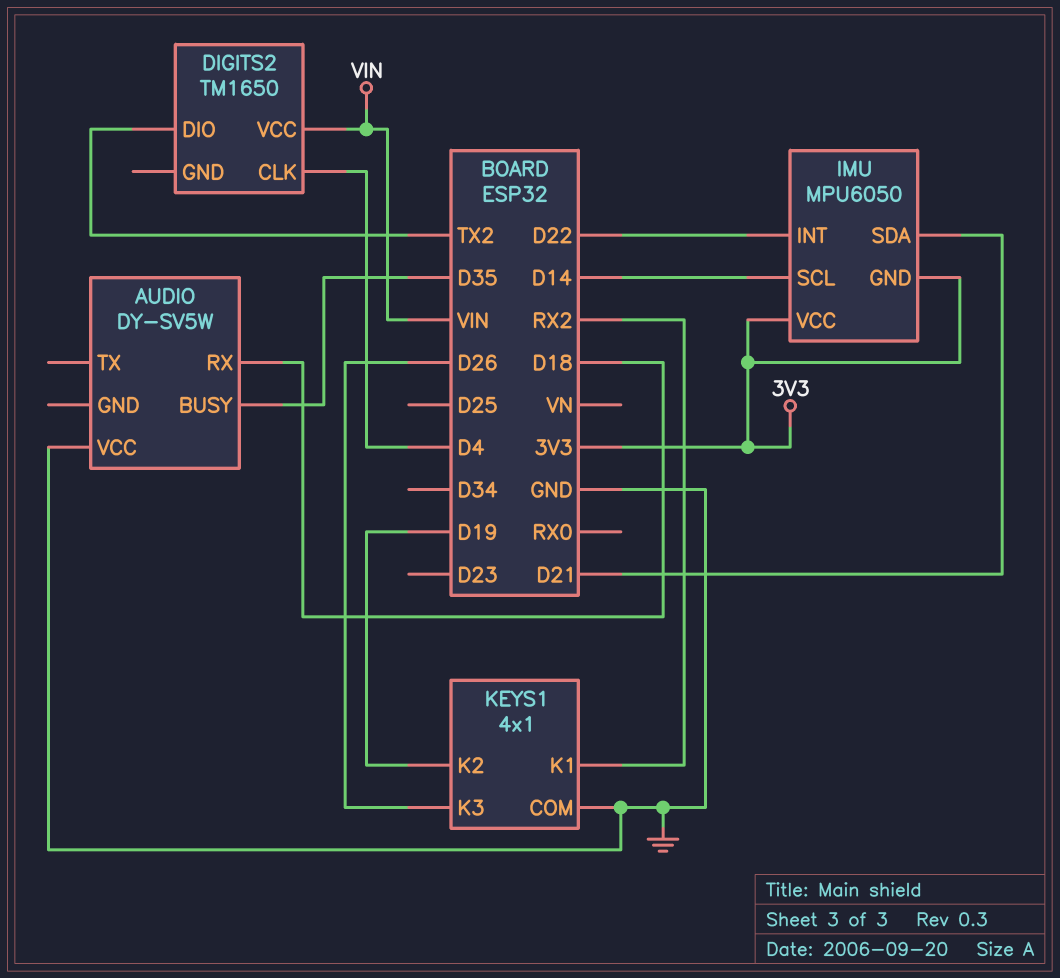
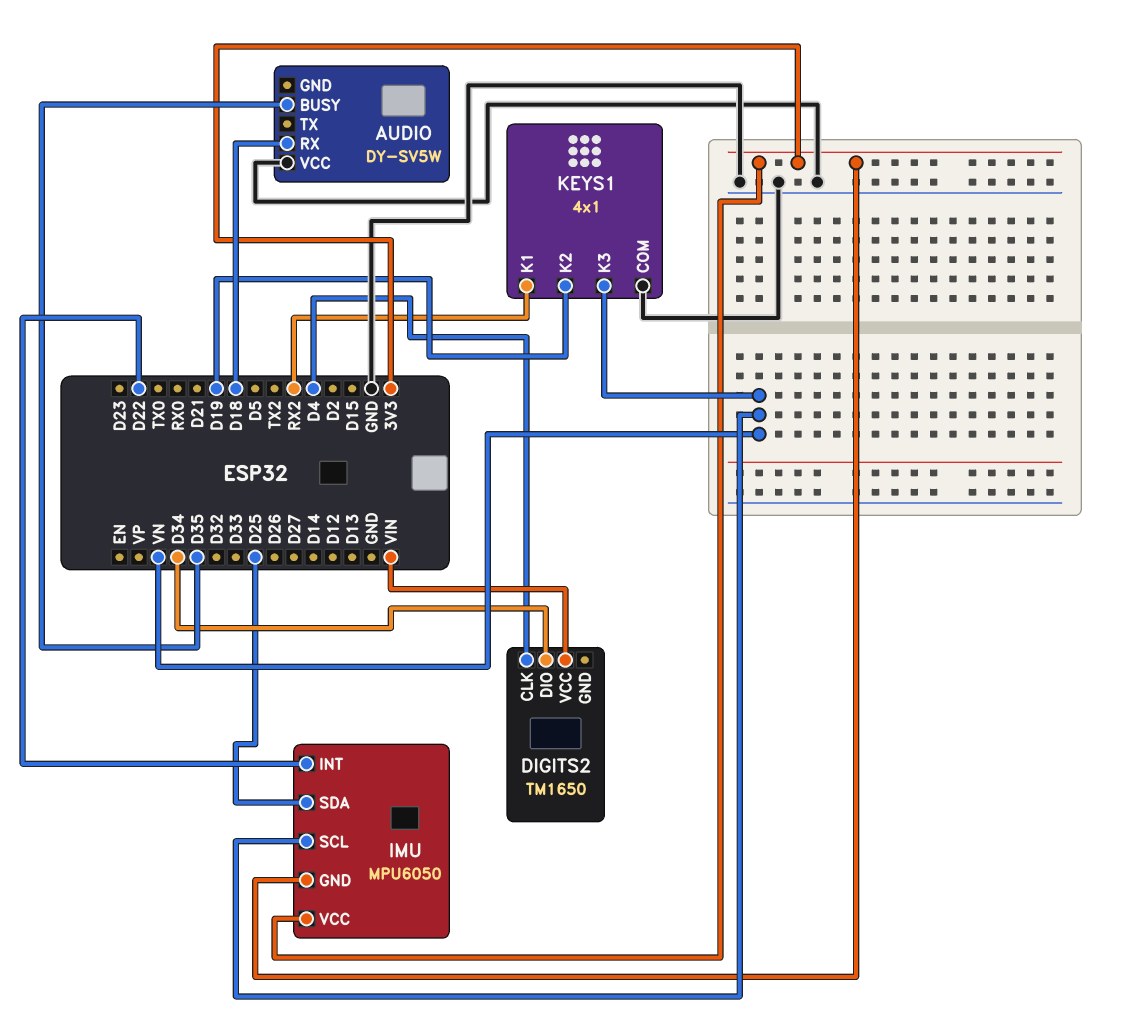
DIGITS2 pin DIO: TX2 -> D34
IMU pin SCL: D14 -> VN
IMU pin SDA: D21 -> D25
KEYS1 pin K3: D26 -> VN

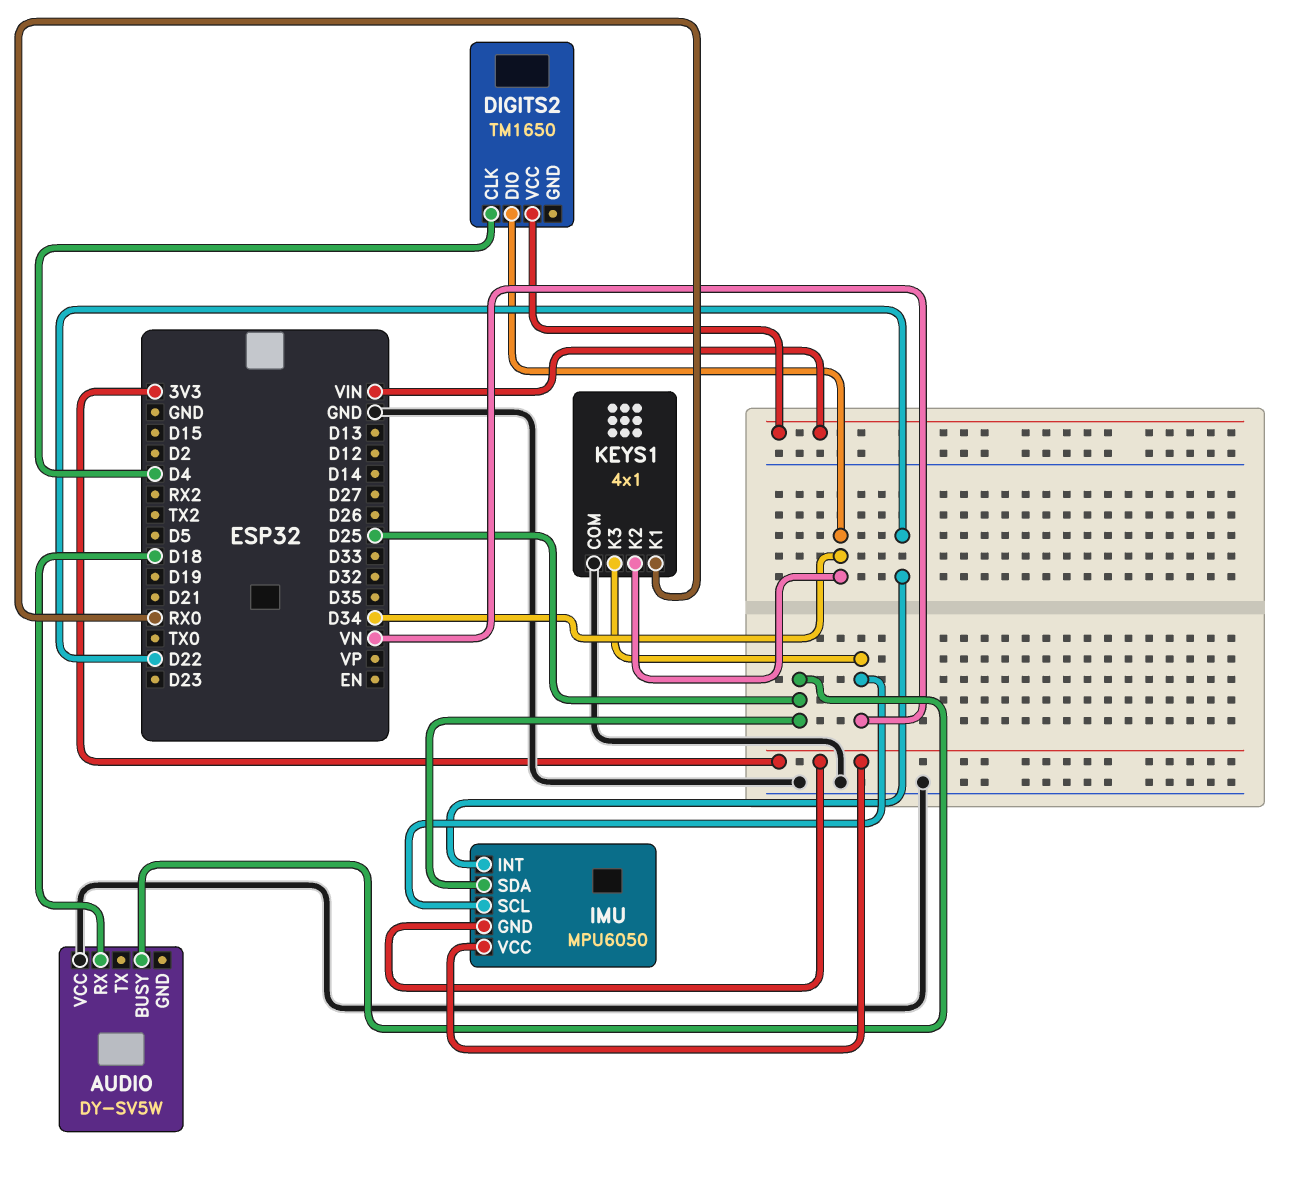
AUDIO pin BUSY: D35 -> D25
KEYS1 pin K1: RX2 -> RX0
KEYS1 pin K2: D19 -> D34

